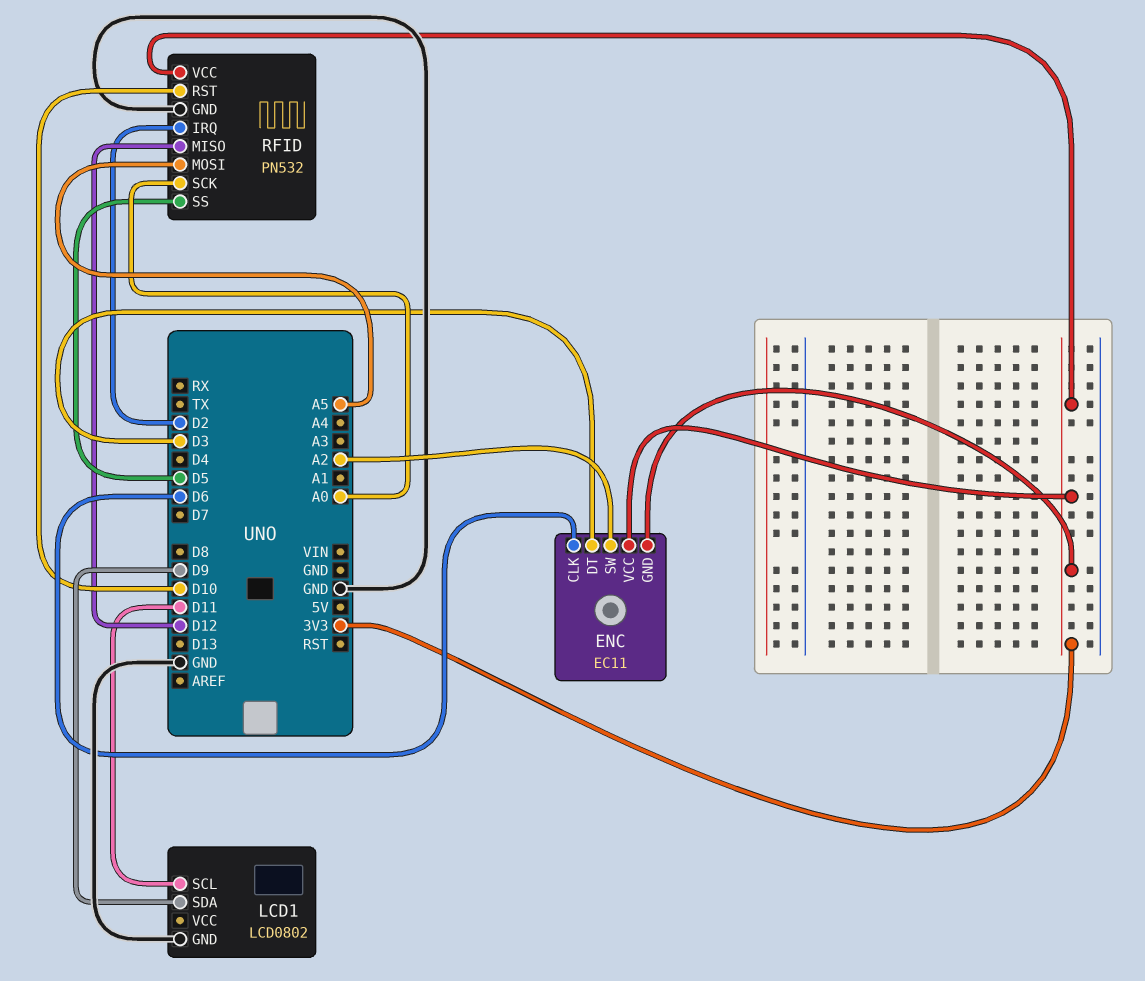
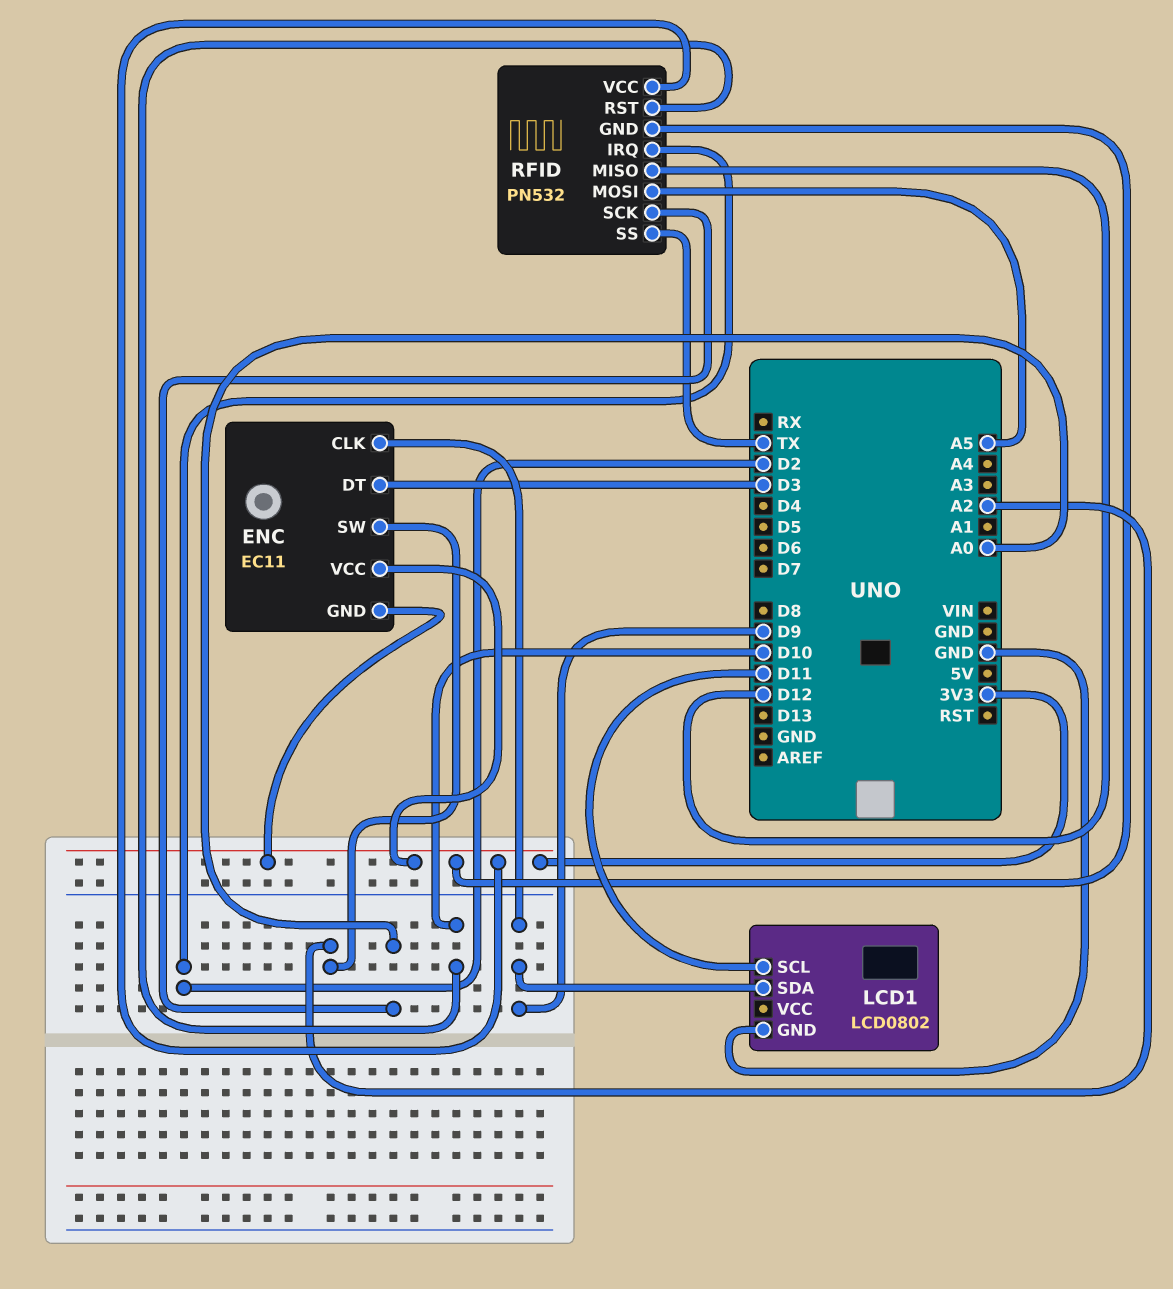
ENC pin CLK: D6 -> D9
RFID pin GND: GND -> 3V3
RFID pin SS: D5 -> TX

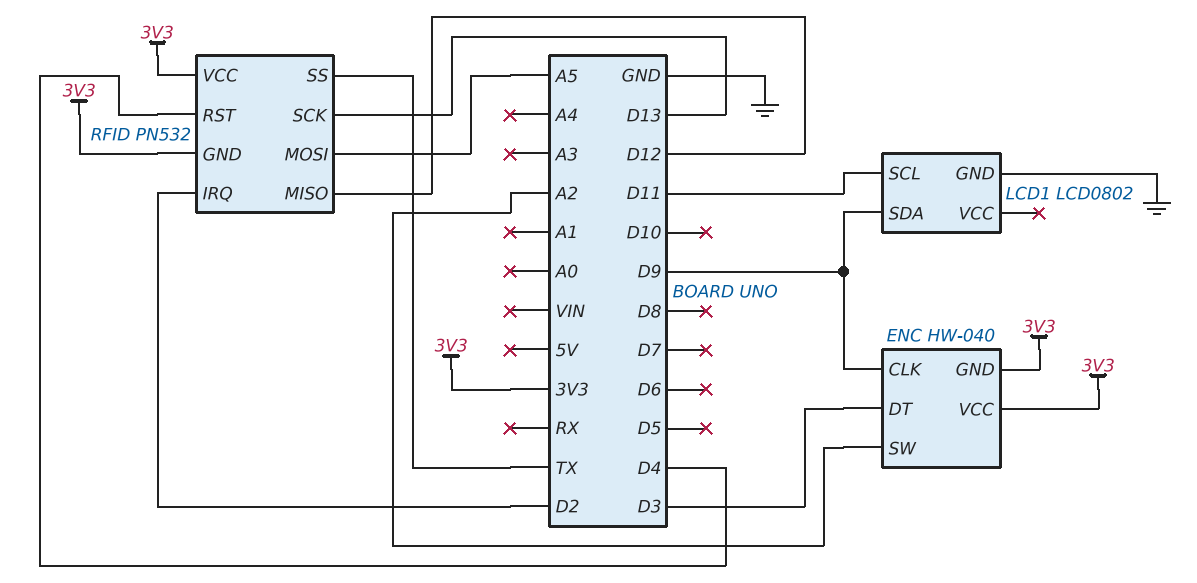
ENC: EC11 -> HW-040
RFID pin RST: D10 -> D4
RFID pin SCK: A0 -> D13

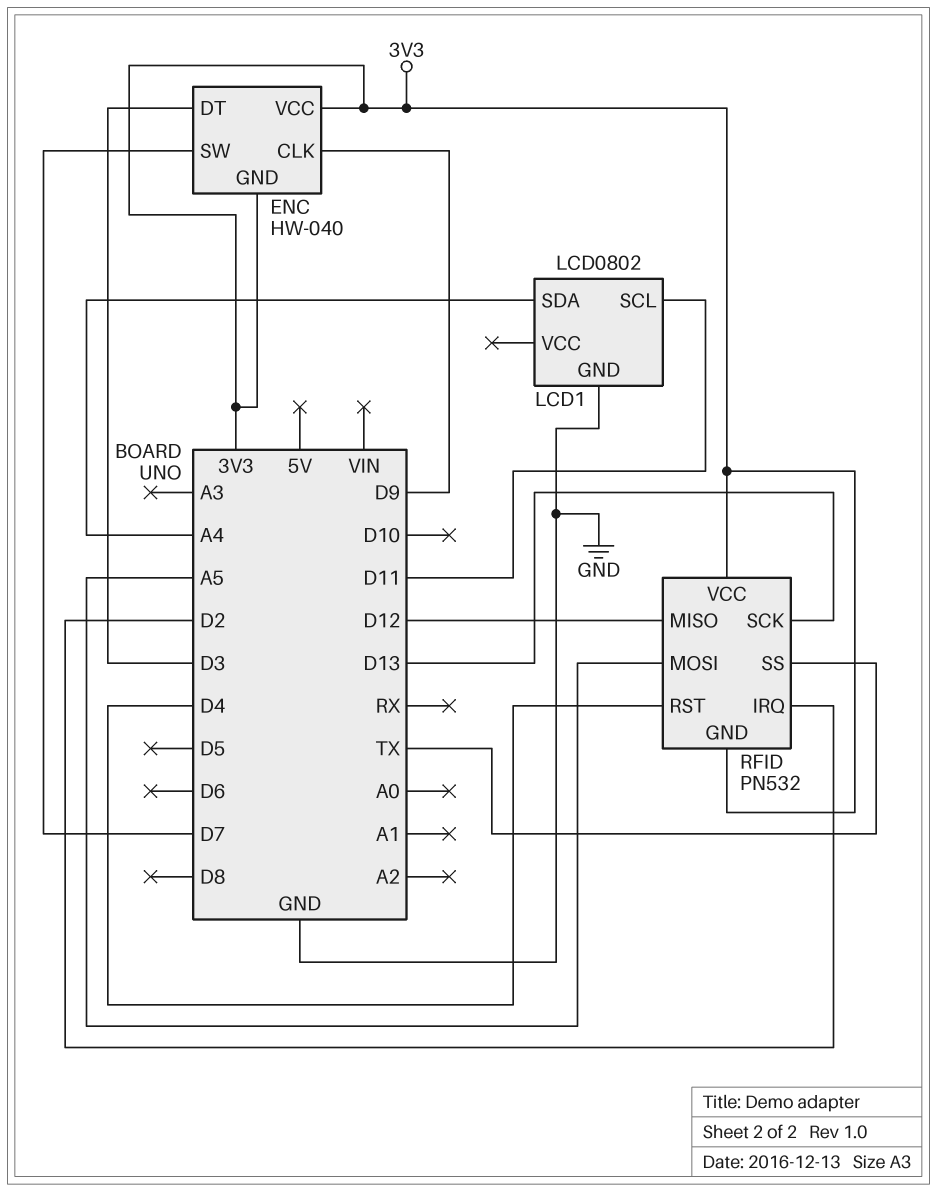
ENC pin SW: A2 -> D7
LCD1 pin SDA: D9 -> A4

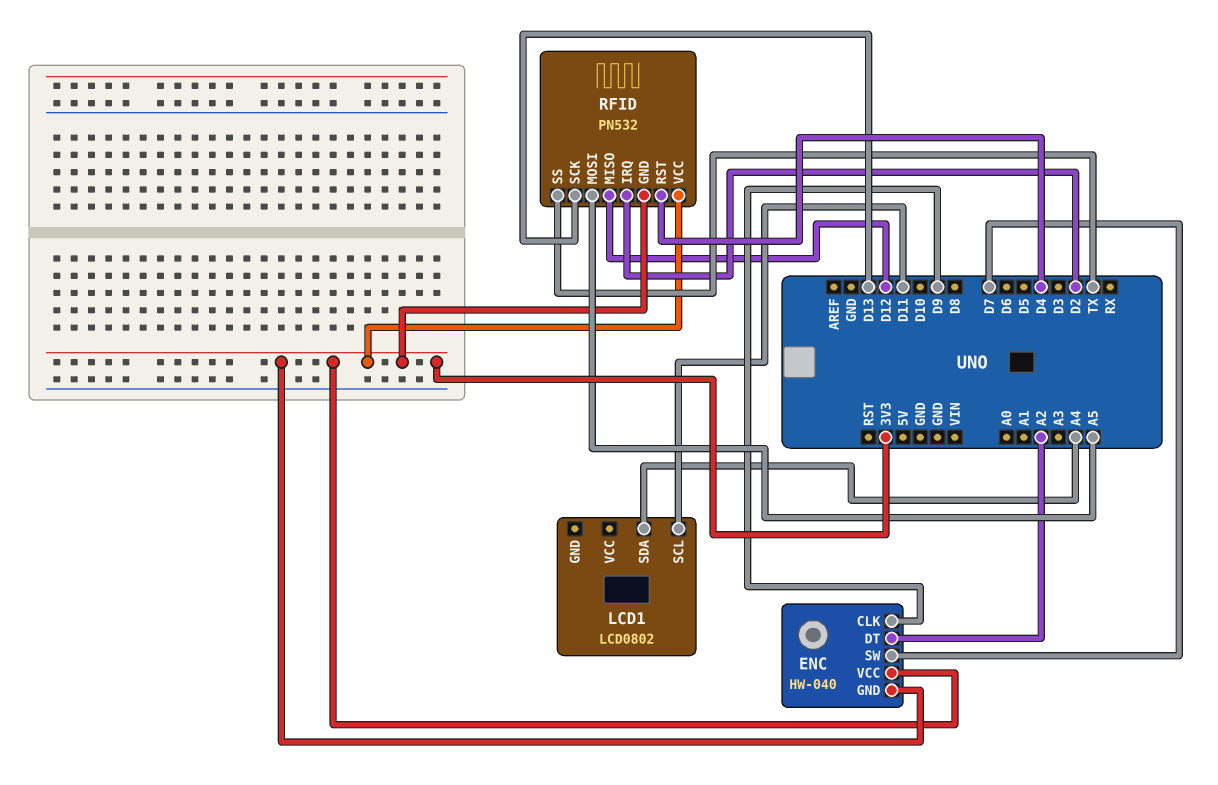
ENC pin DT: D3 -> A2
LCD1 pin GND: GND -> none

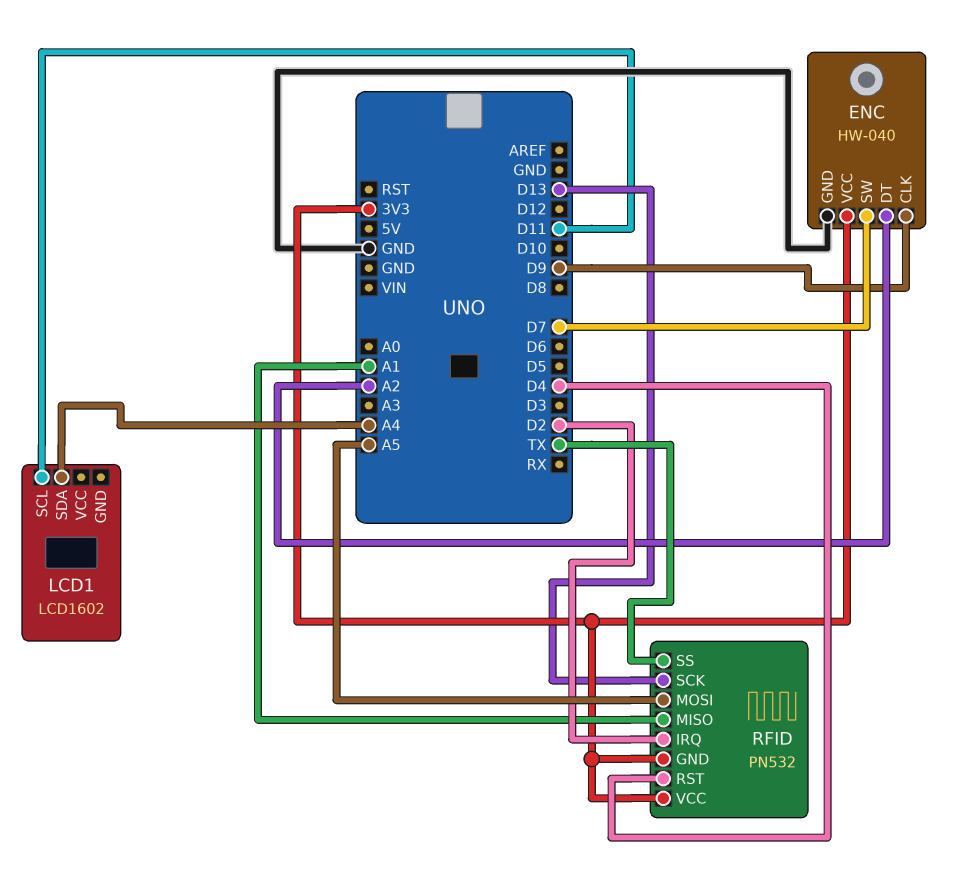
ENC pin GND: 3V3 -> GND
LCD1: LCD0802 -> LCD1602
RFID pin MISO: D12 -> A1

